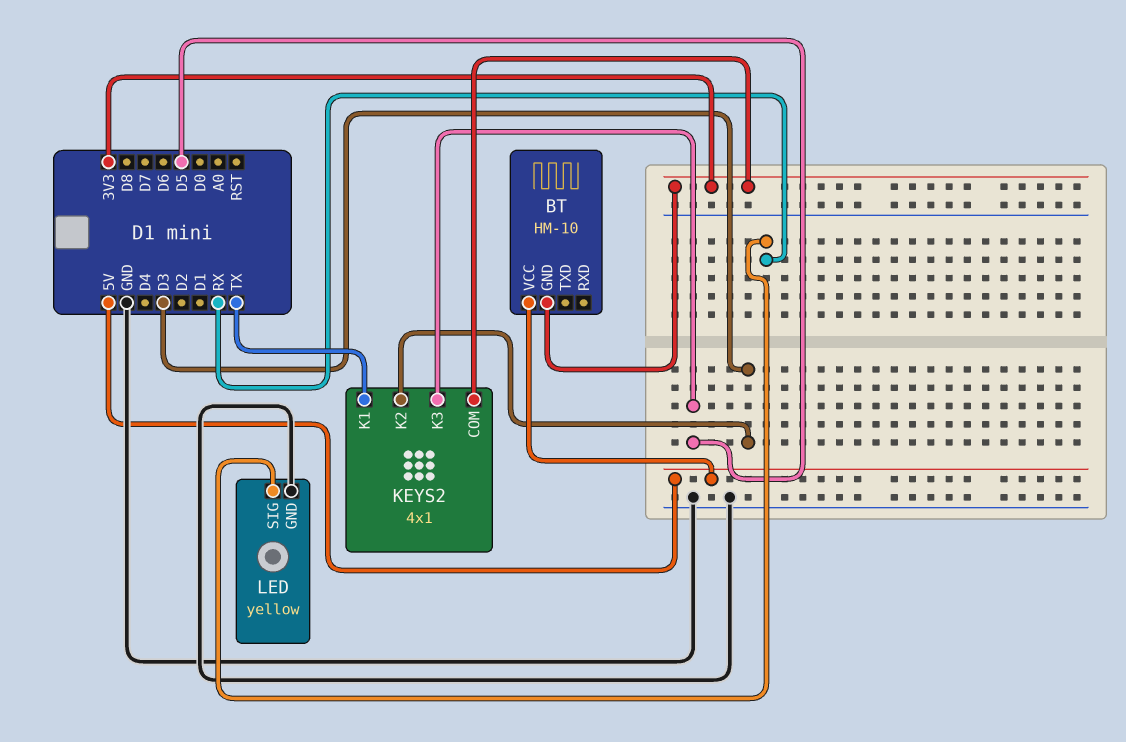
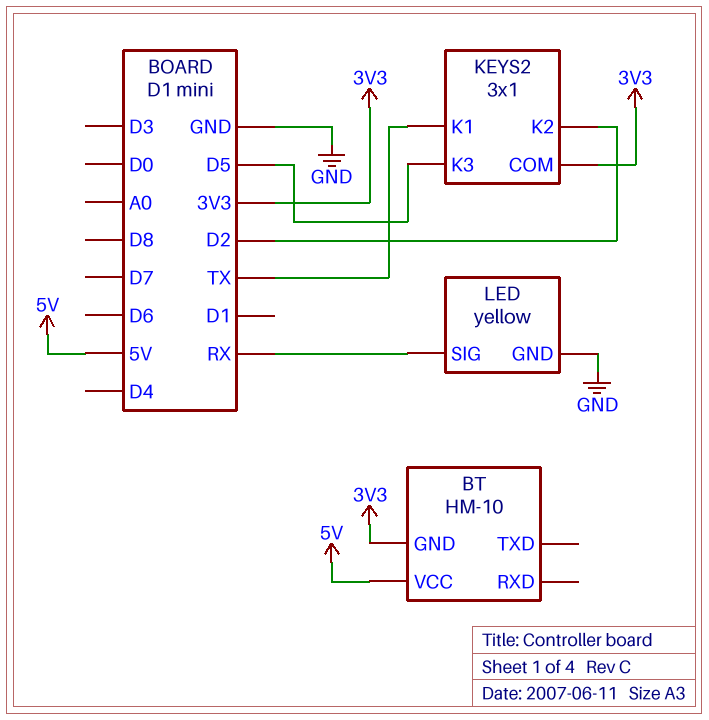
KEYS2: 4x1 -> 3x1
KEYS2 pin K2: D3 -> D2

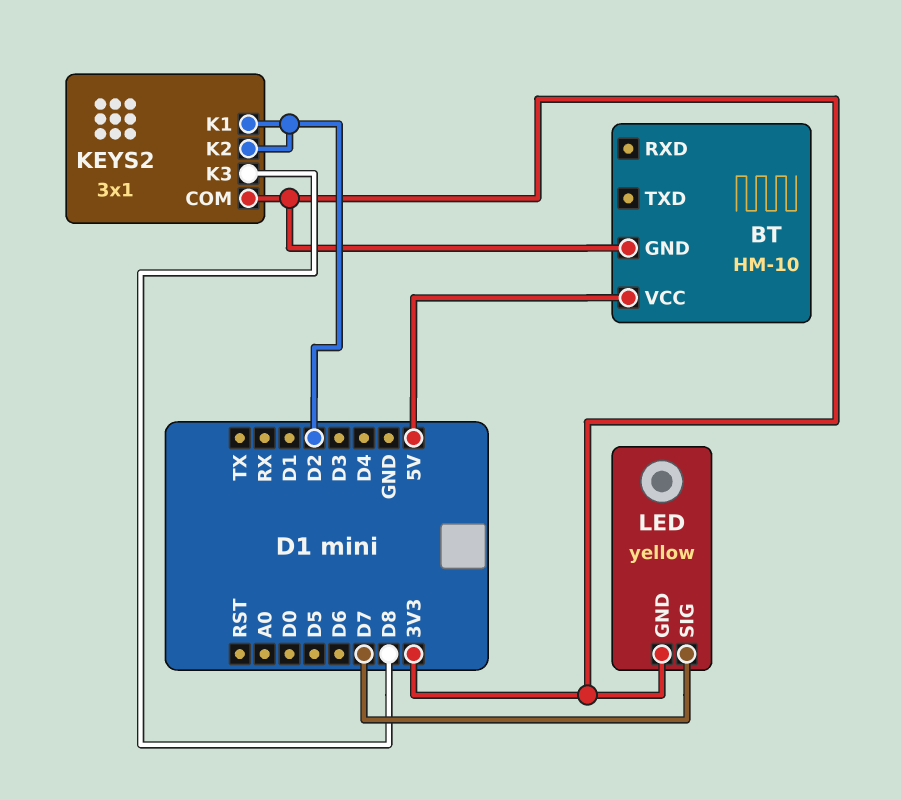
KEYS2 pin K1: TX -> D2
KEYS2 pin K3: D5 -> D8
LED pin GND: GND -> 3V3
LED pin SIG: RX -> D7

